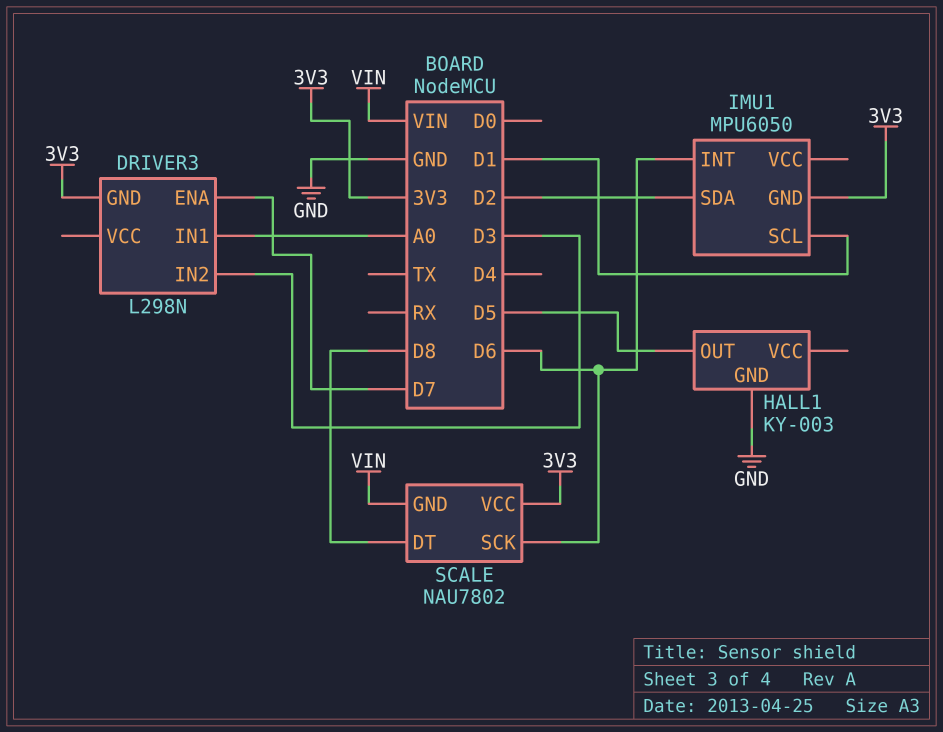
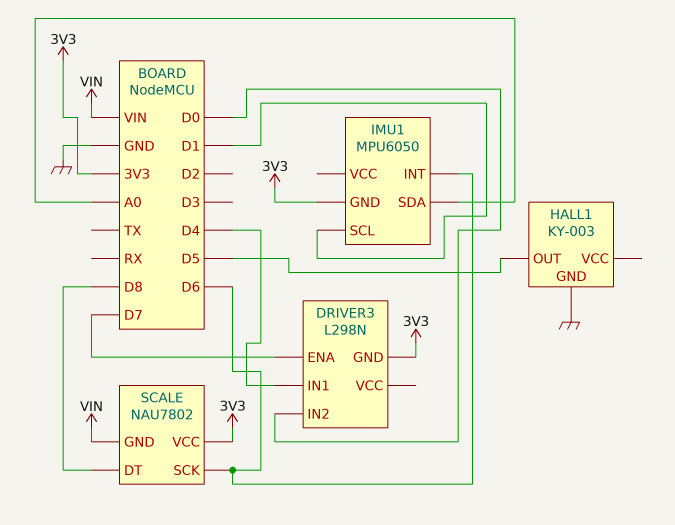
DRIVER3 pin IN1: A0 -> D4
DRIVER3 pin IN2: D3 -> D0
IMU1 pin SDA: D2 -> A0

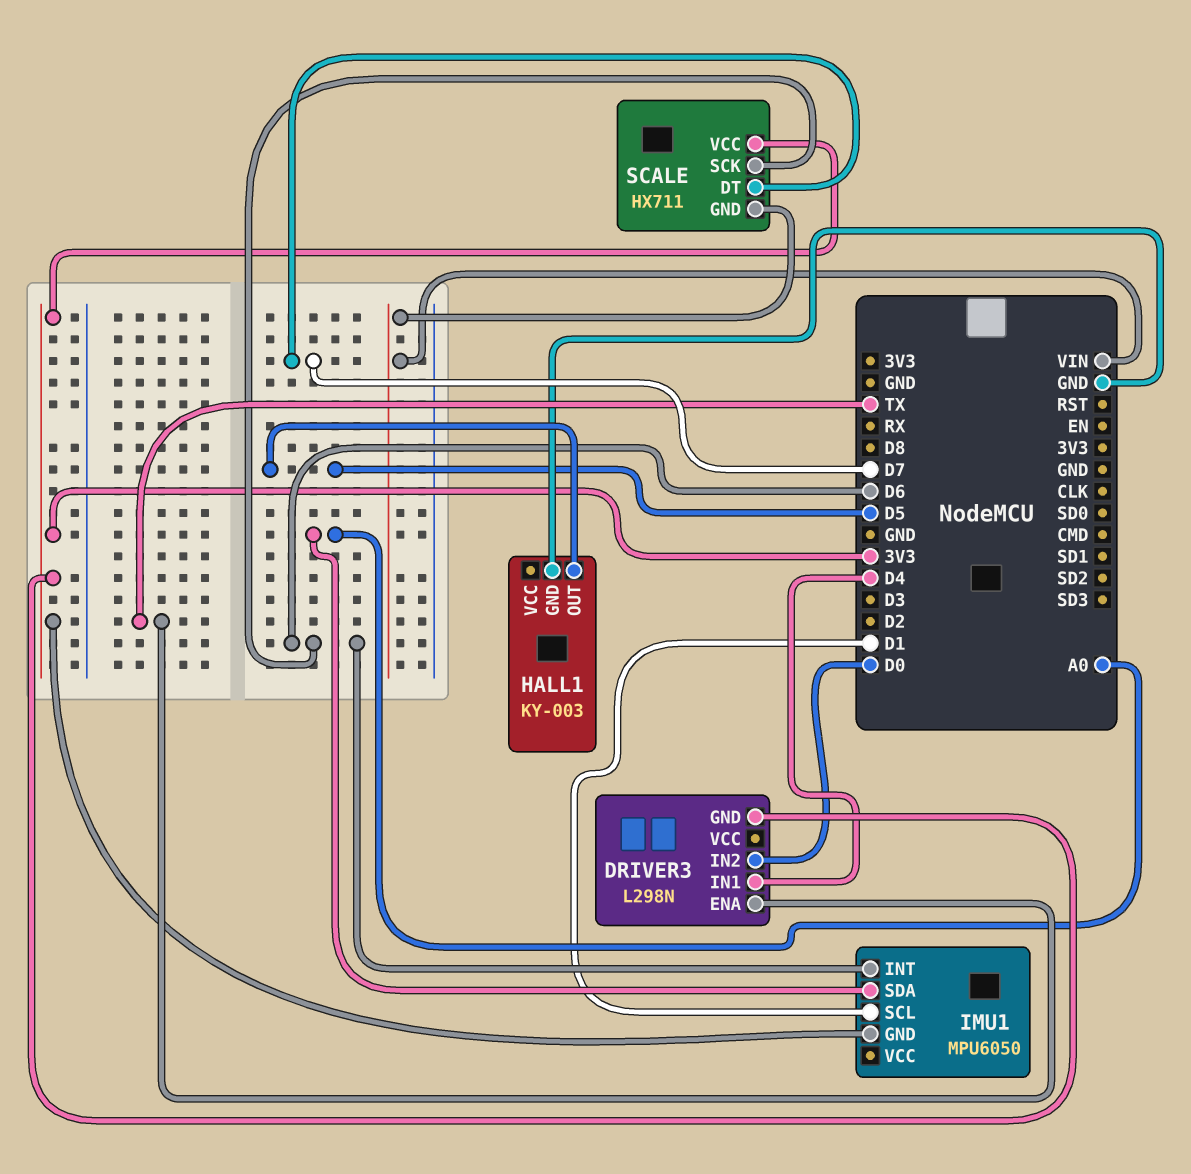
DRIVER3 pin ENA: D7 -> TX
SCALE: NAU7802 -> HX711
SCALE pin DT: D8 -> D7

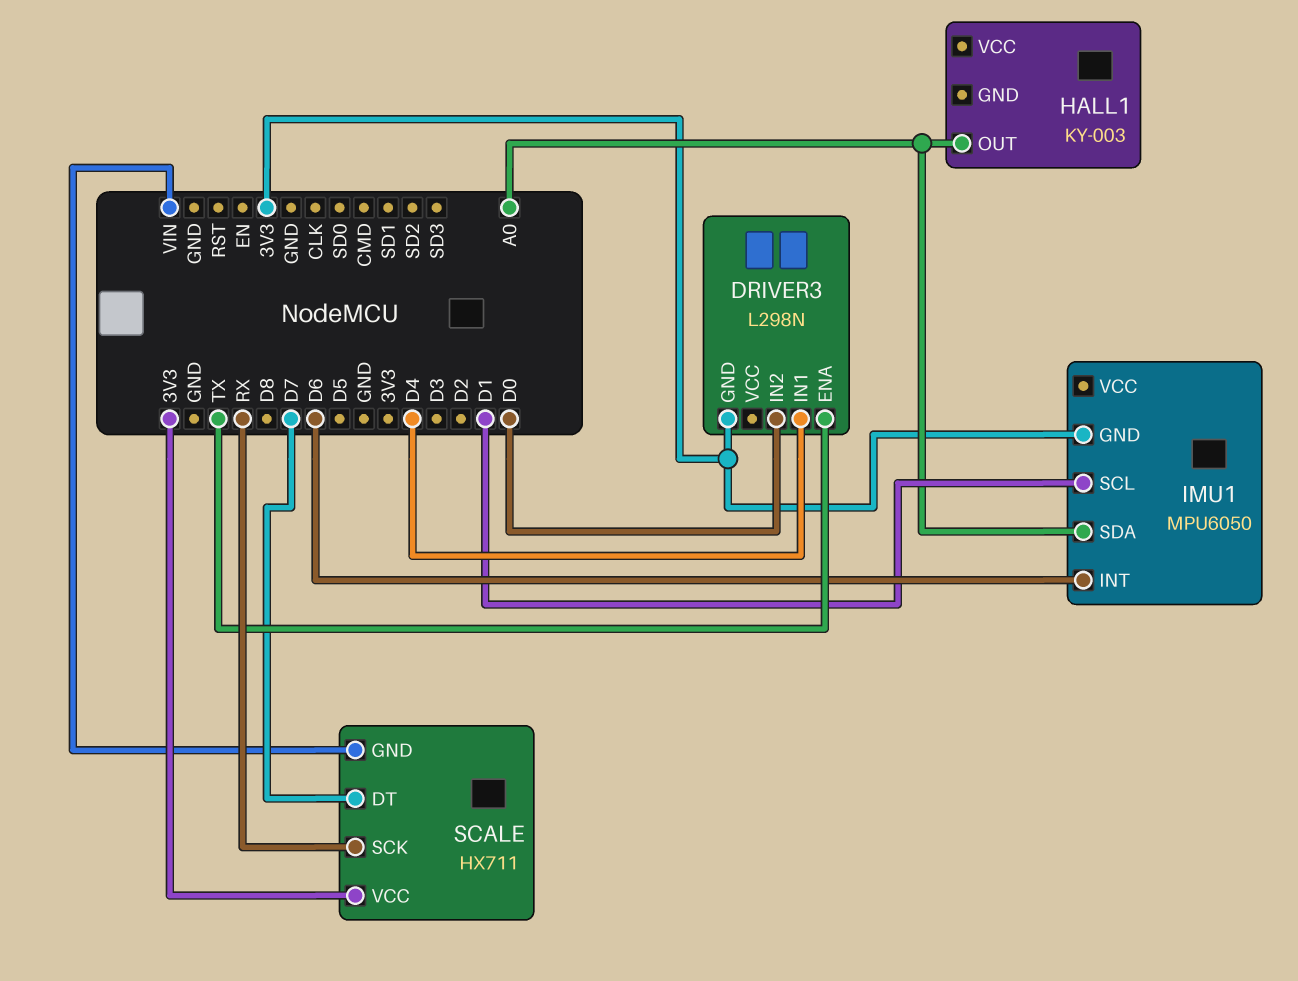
HALL1 pin GND: GND -> none
HALL1 pin OUT: D5 -> A0
SCALE pin SCK: D6 -> RX

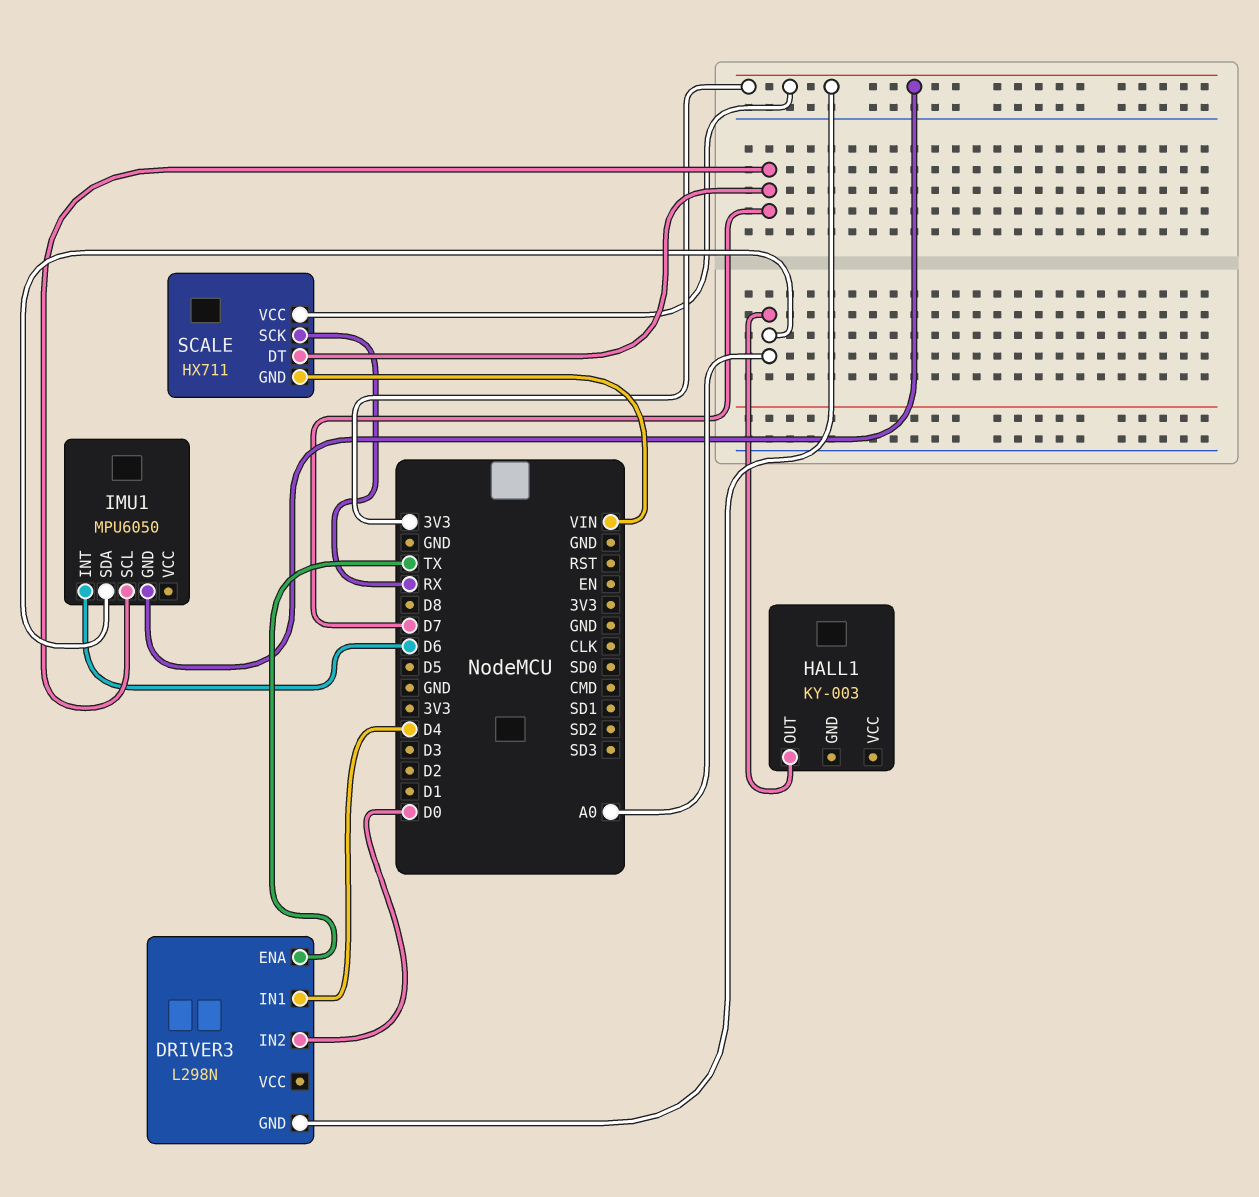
IMU1 pin SCL: D1 -> D7

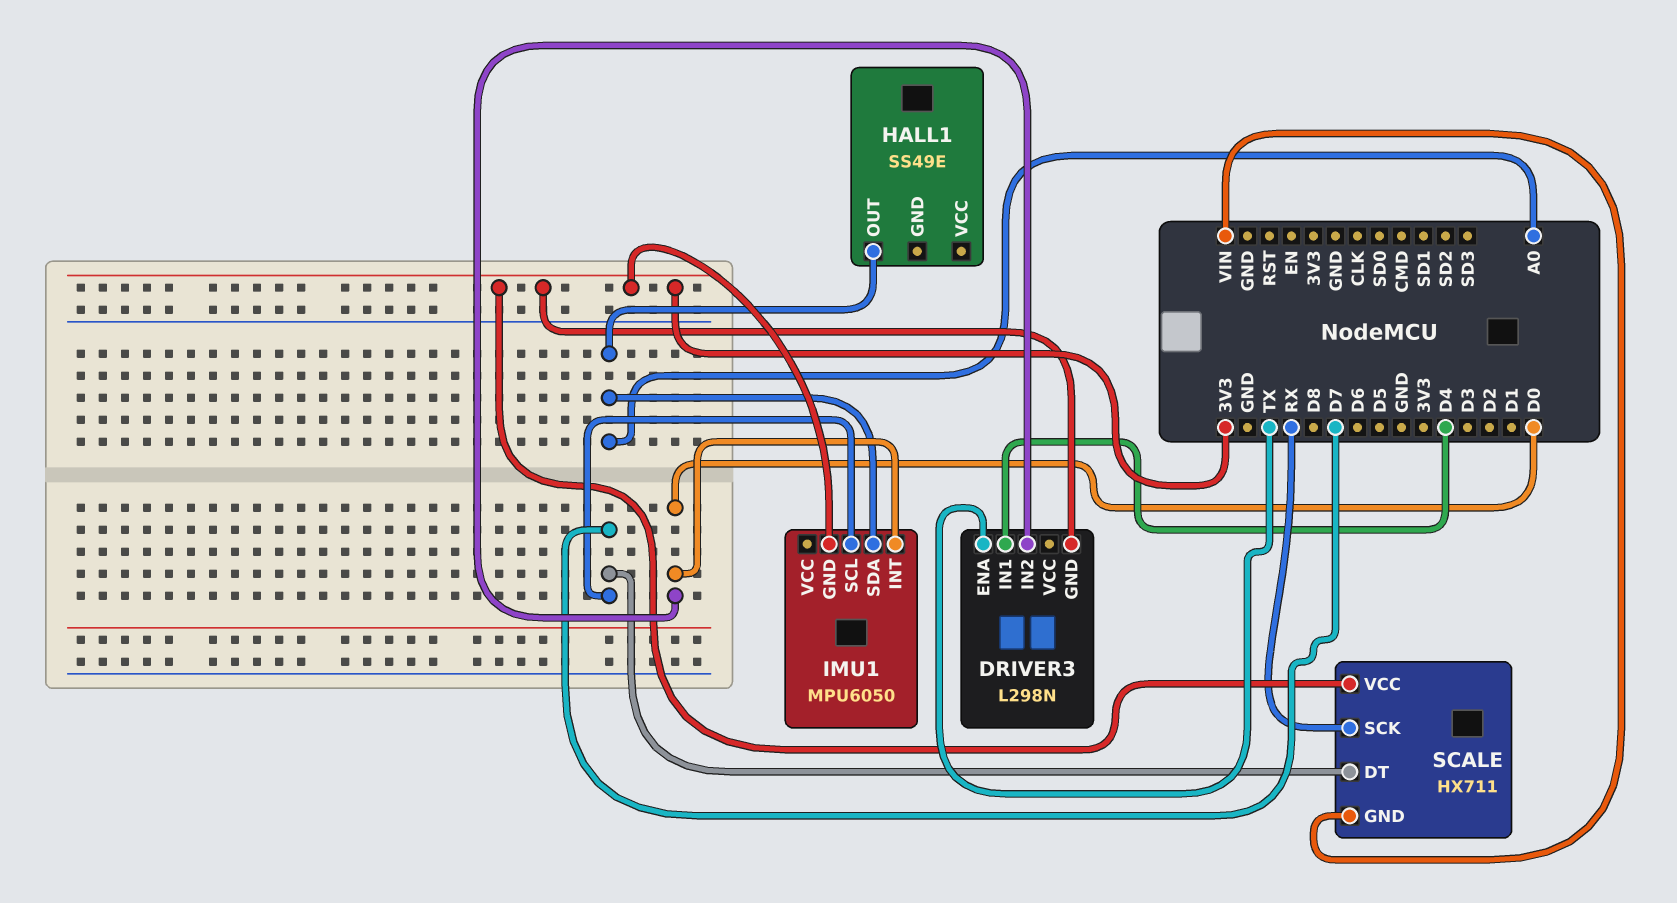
HALL1: KY-003 -> SS49E
IMU1 pin INT: D6 -> D0

